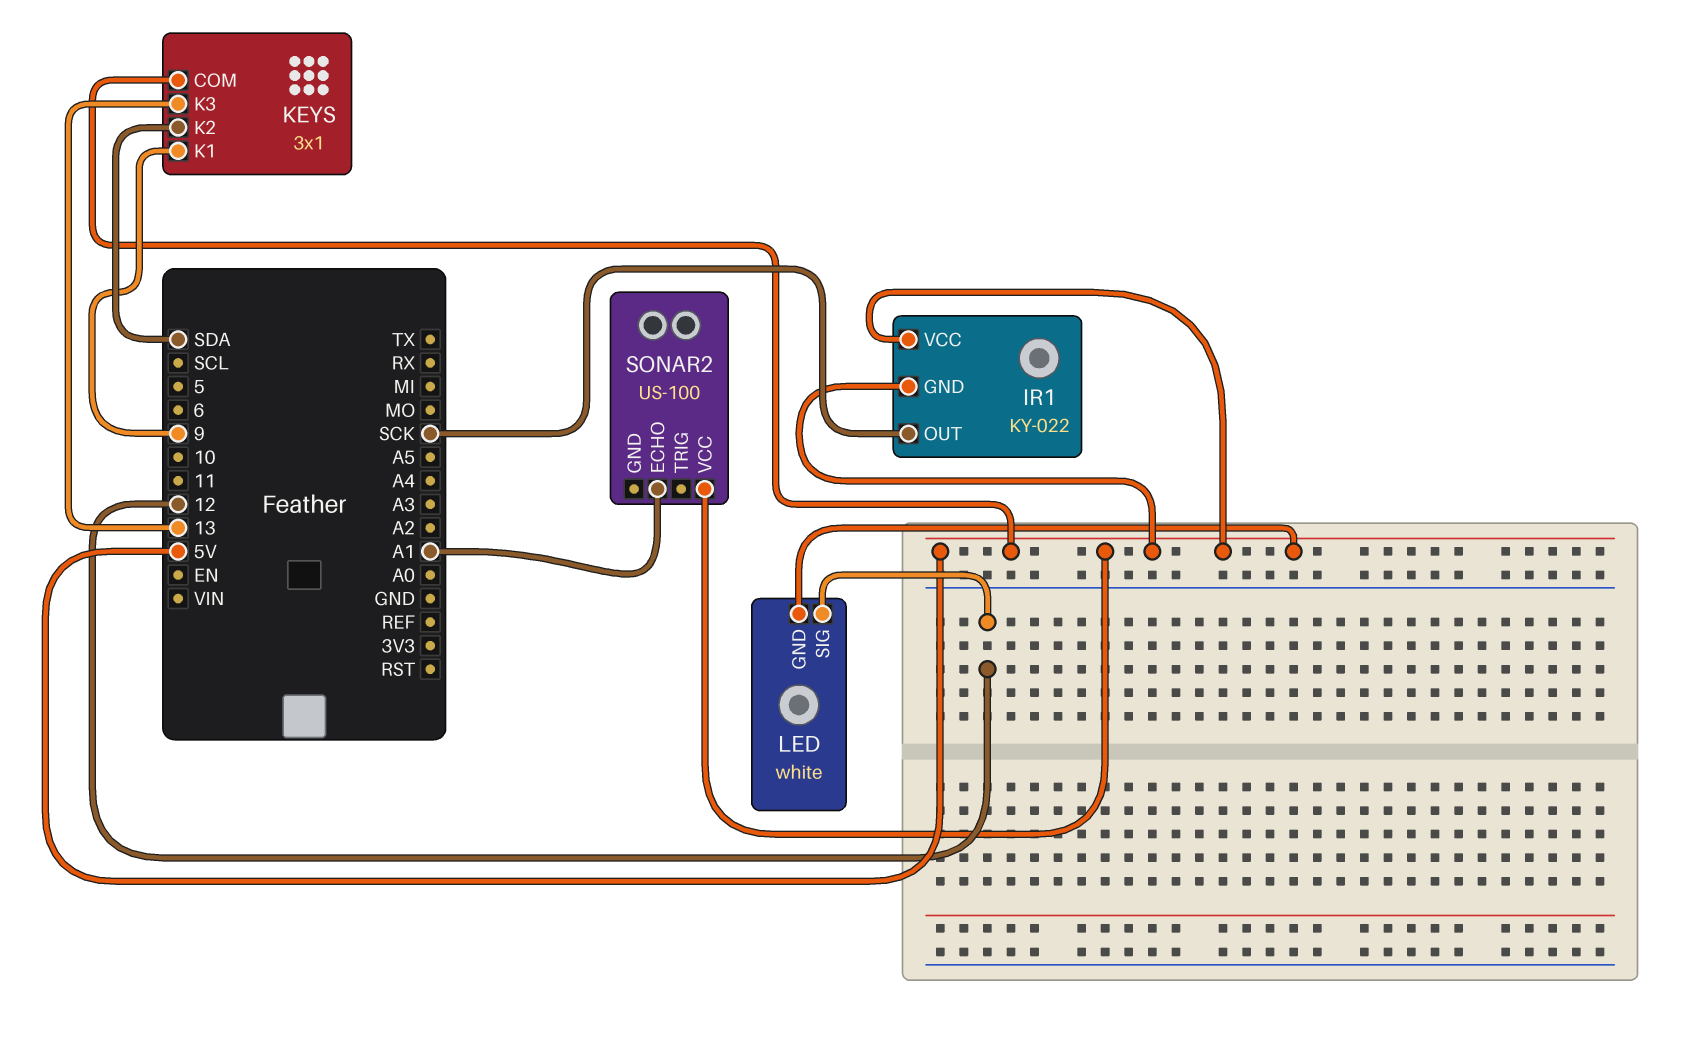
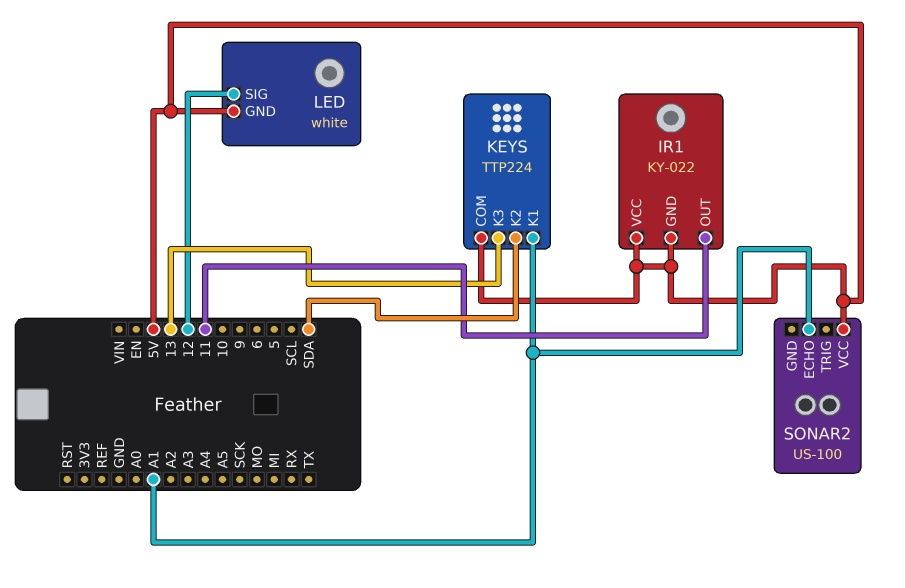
IR1 pin OUT: SCK -> 11
KEYS: 3x1 -> TTP224
KEYS pin K1: 9 -> A1

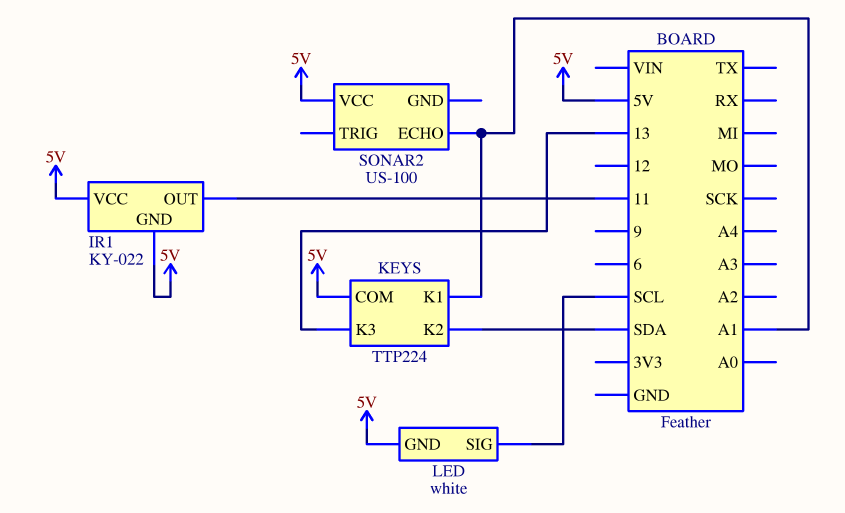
LED pin SIG: 12 -> SCL

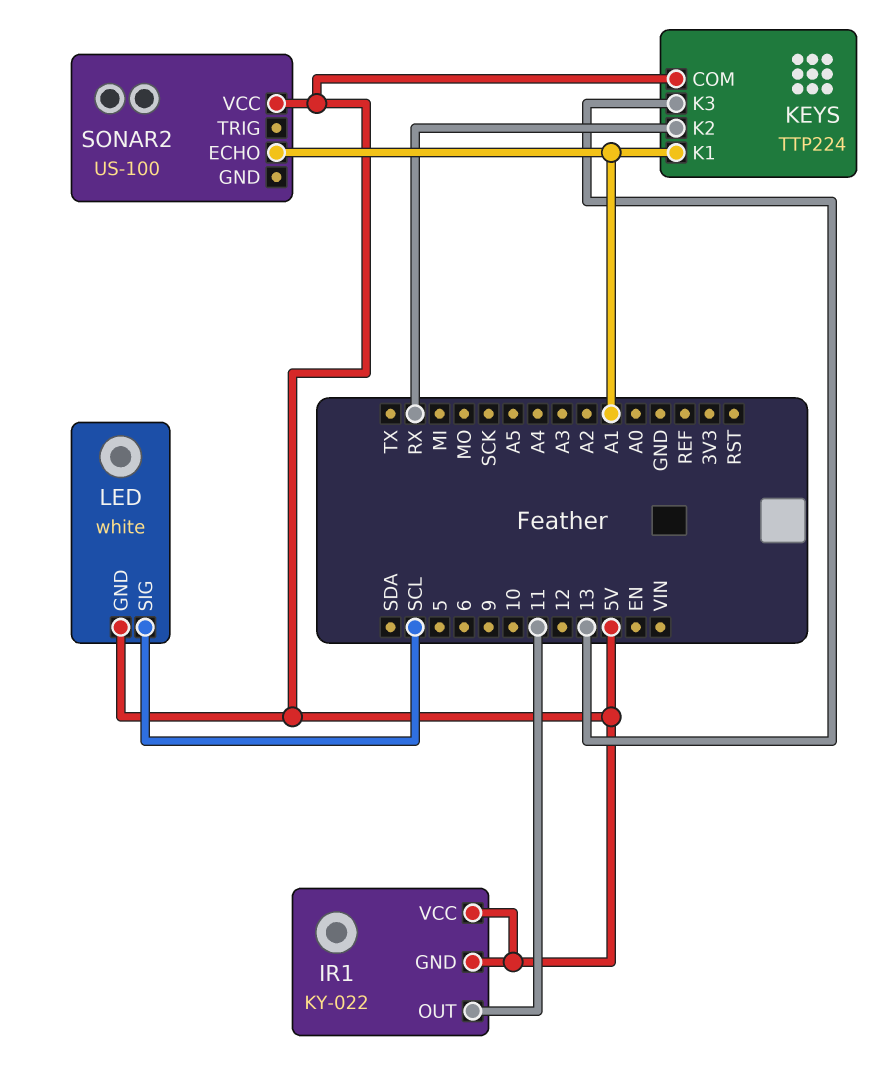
KEYS pin K2: SDA -> RX

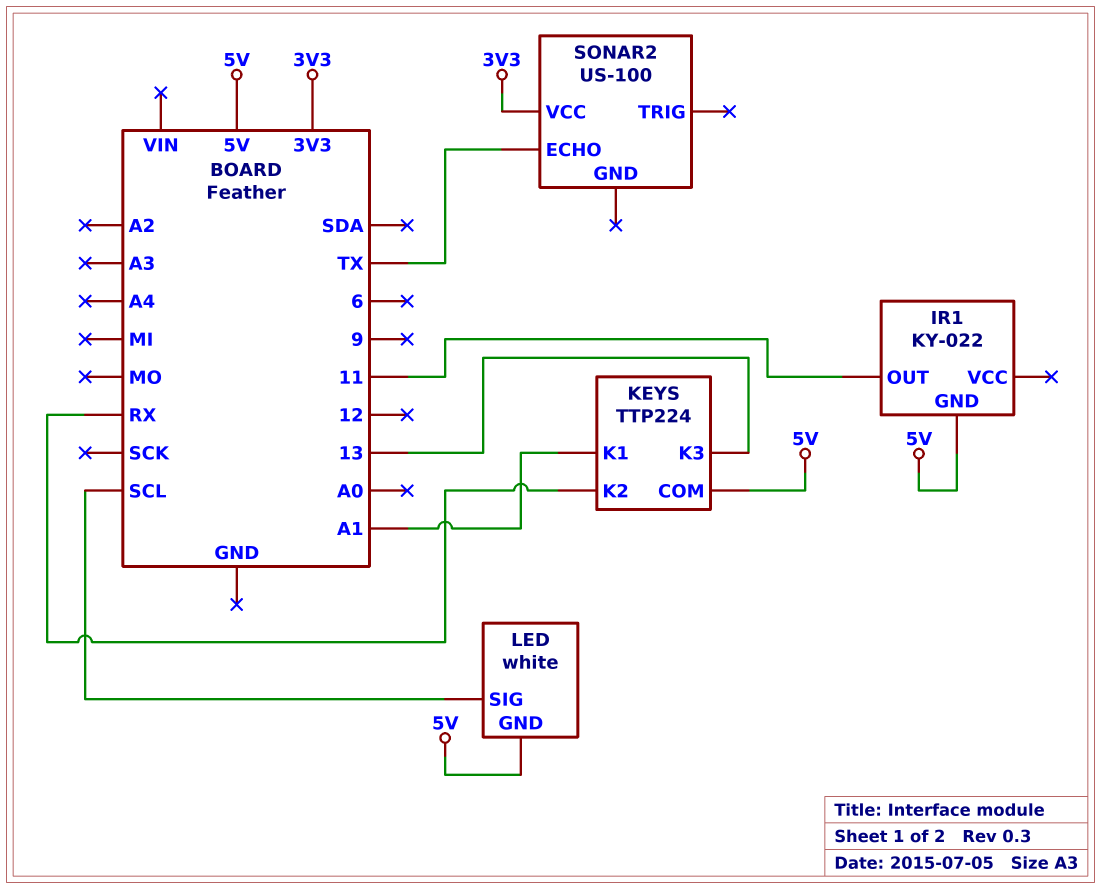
IR1 pin VCC: 5V -> none
SONAR2 pin ECHO: A1 -> TX
SONAR2 pin VCC: 5V -> 3V3

